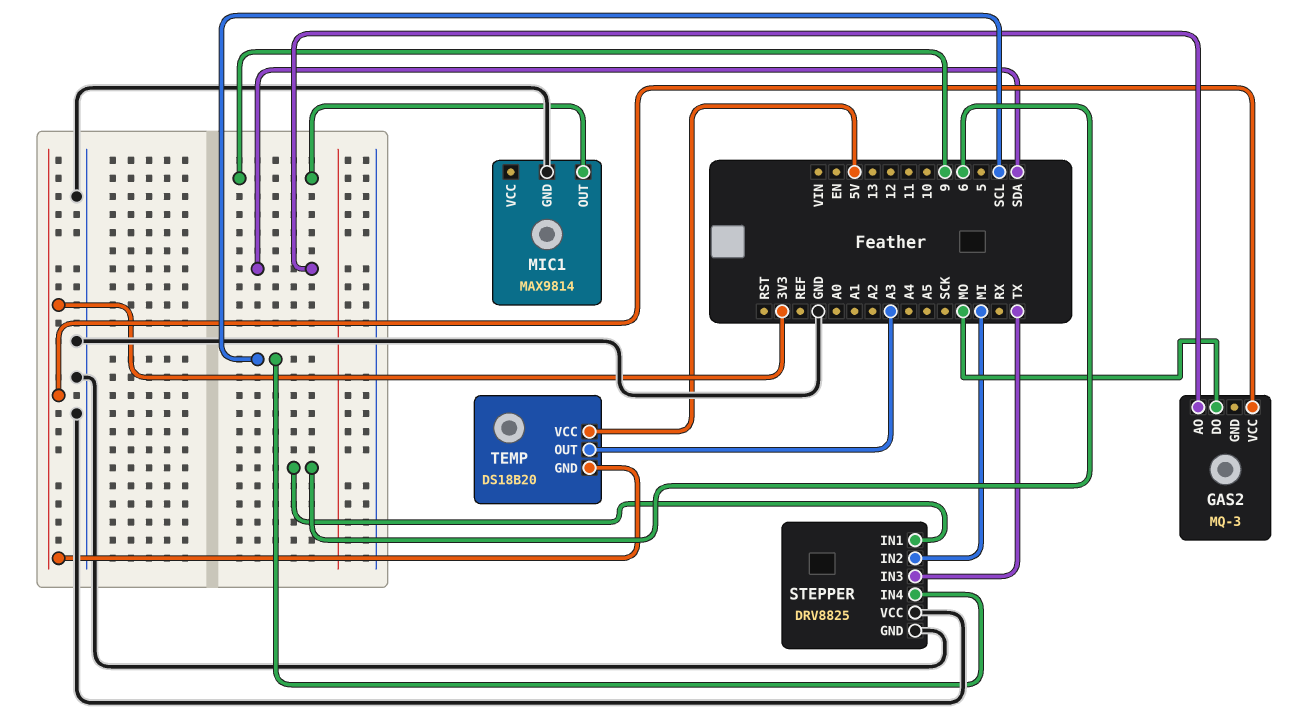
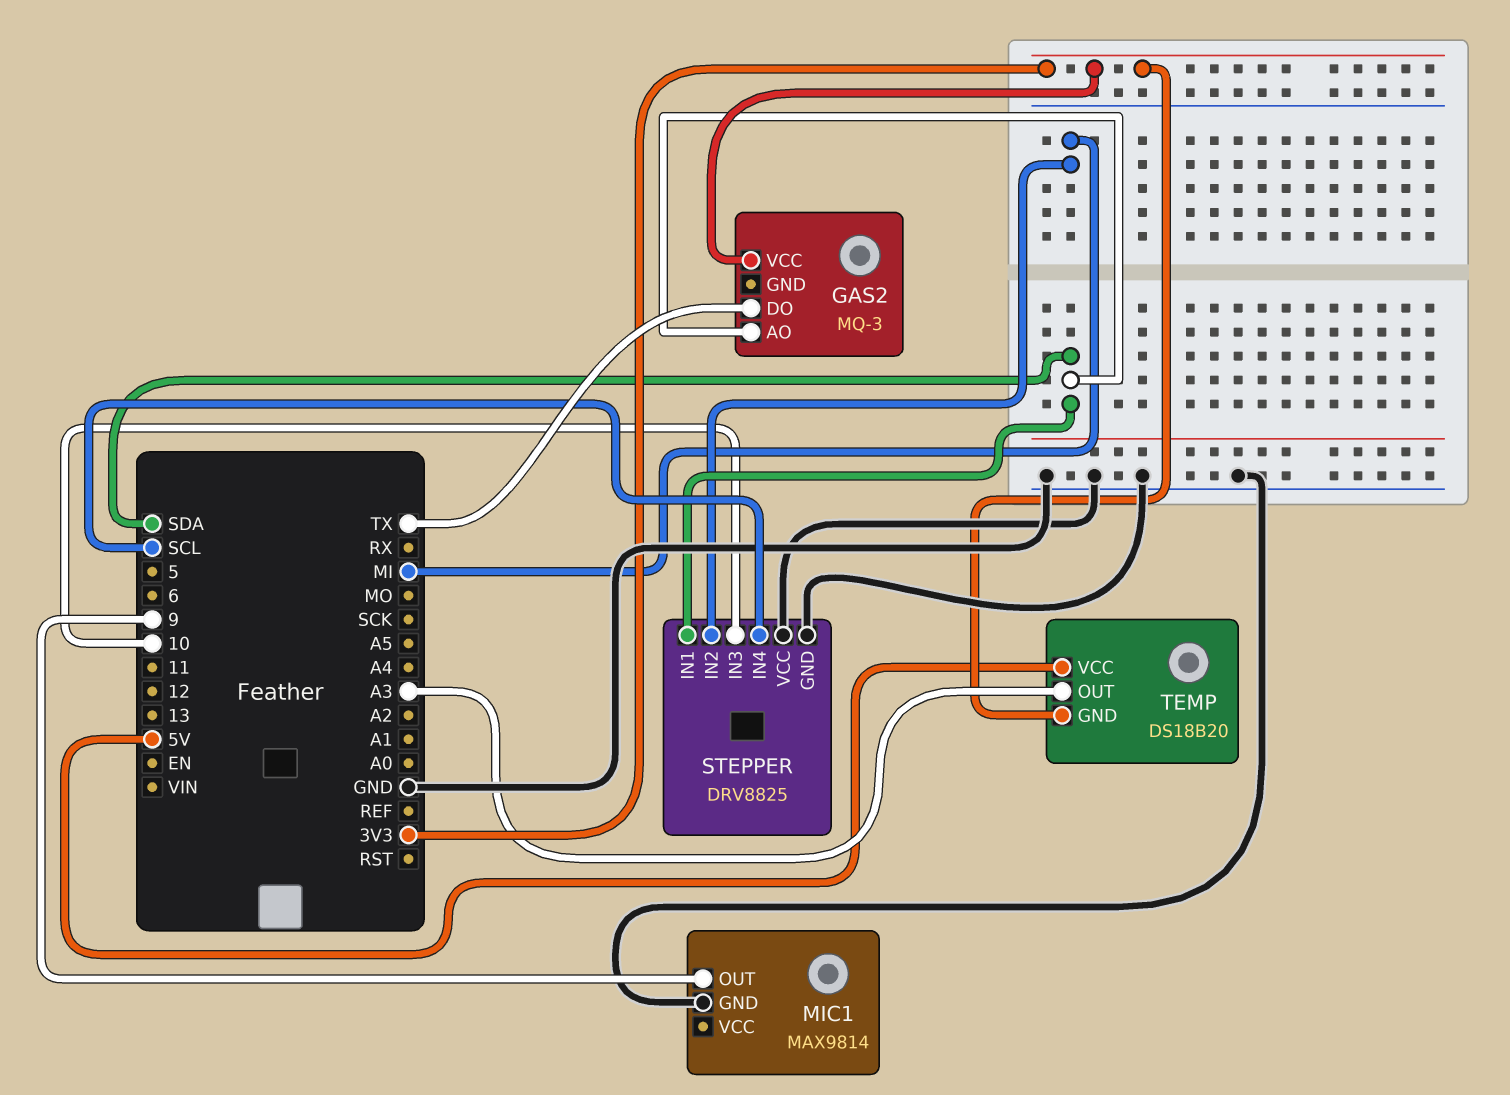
GAS2 pin DO: MO -> TX
STEPPER pin IN1: 6 -> SDA
STEPPER pin IN3: TX -> 10

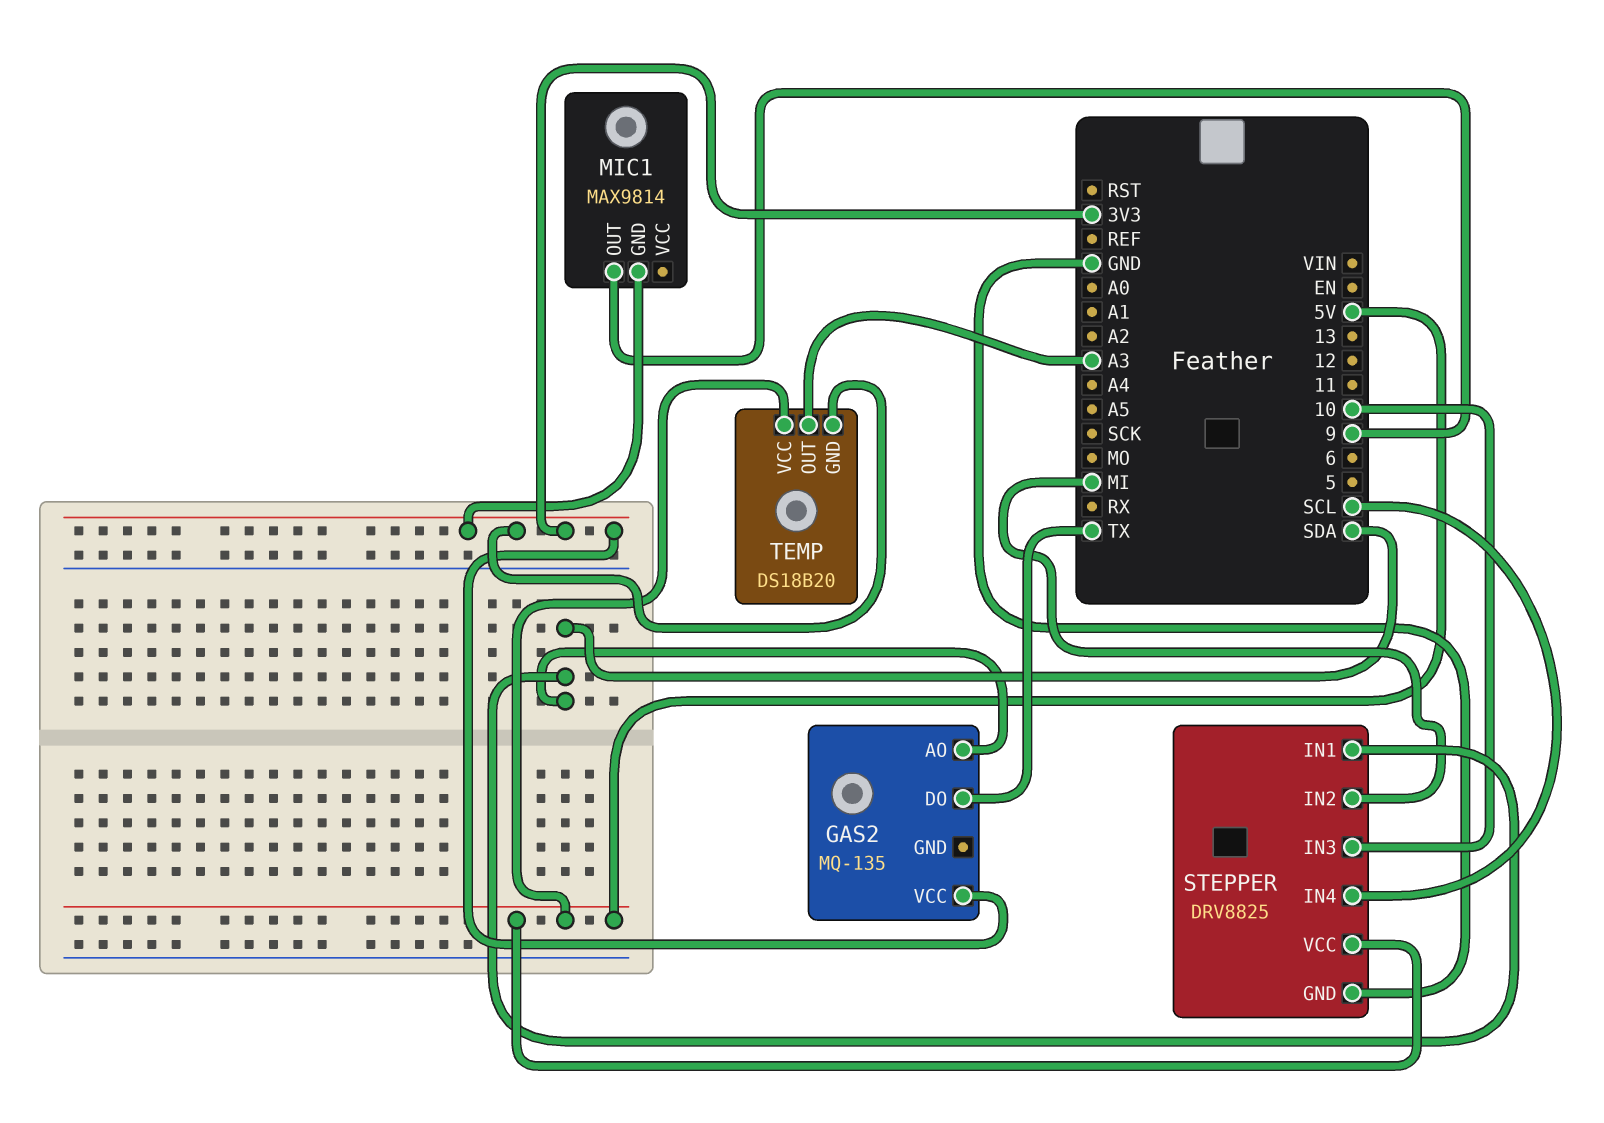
GAS2: MQ-3 -> MQ-135
MIC1 pin GND: GND -> 3V3
STEPPER pin VCC: GND -> 5V

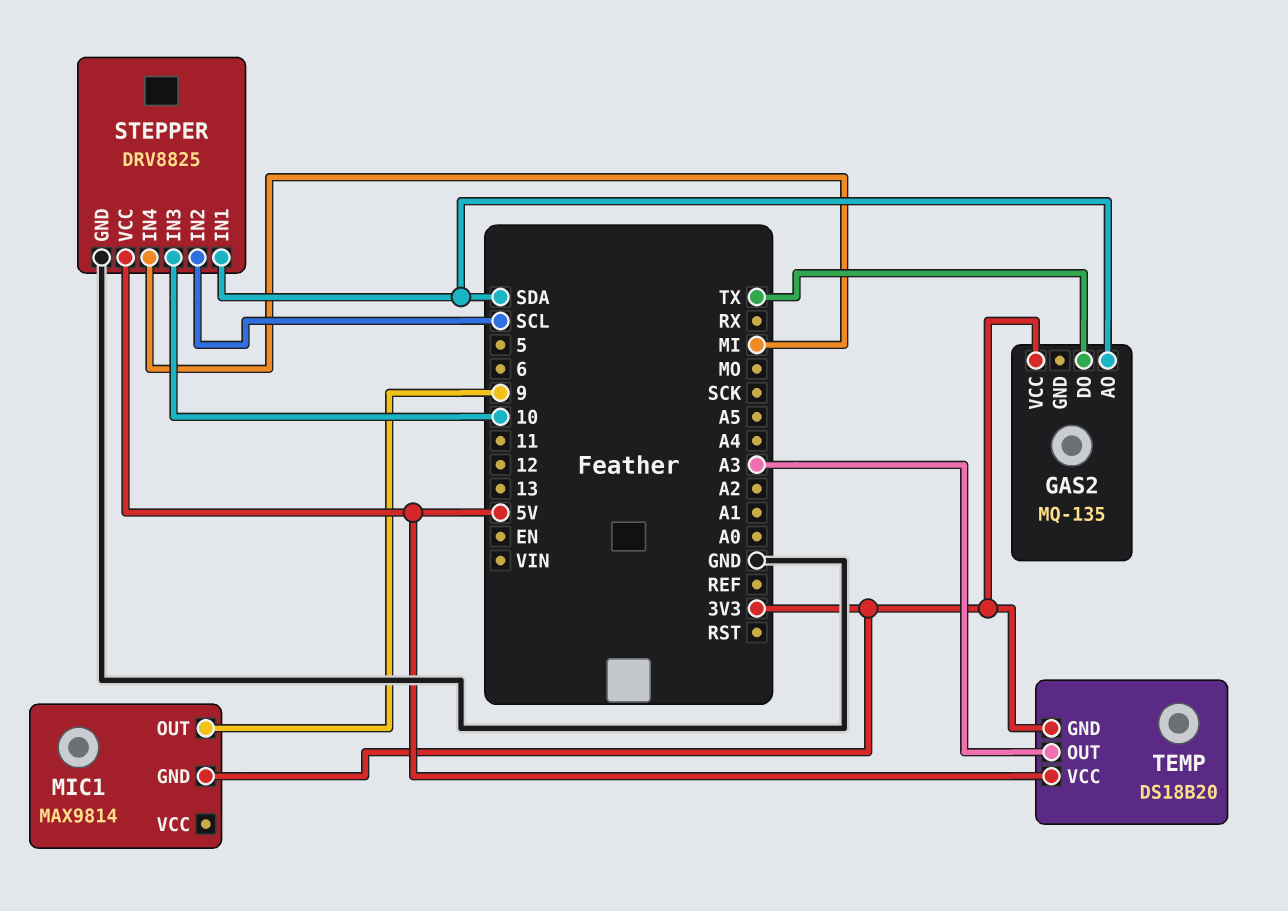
STEPPER pin IN2: MI -> SCL
STEPPER pin IN4: SCL -> MI

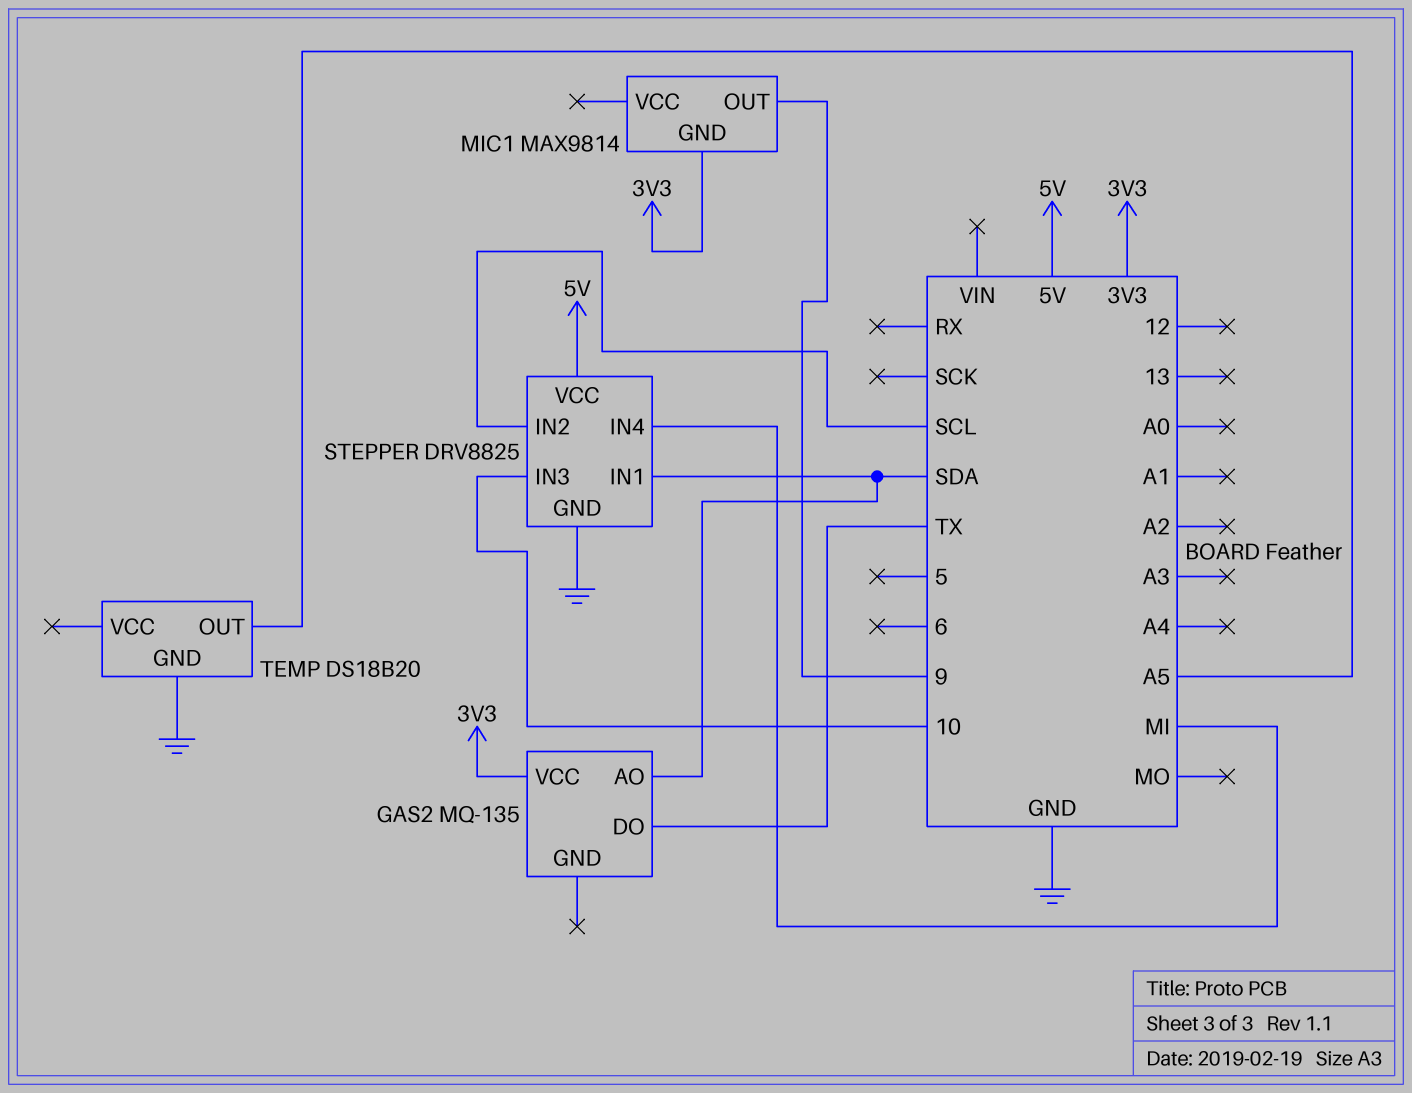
TEMP pin GND: 3V3 -> GND
TEMP pin OUT: A3 -> A5
TEMP pin VCC: 5V -> none

